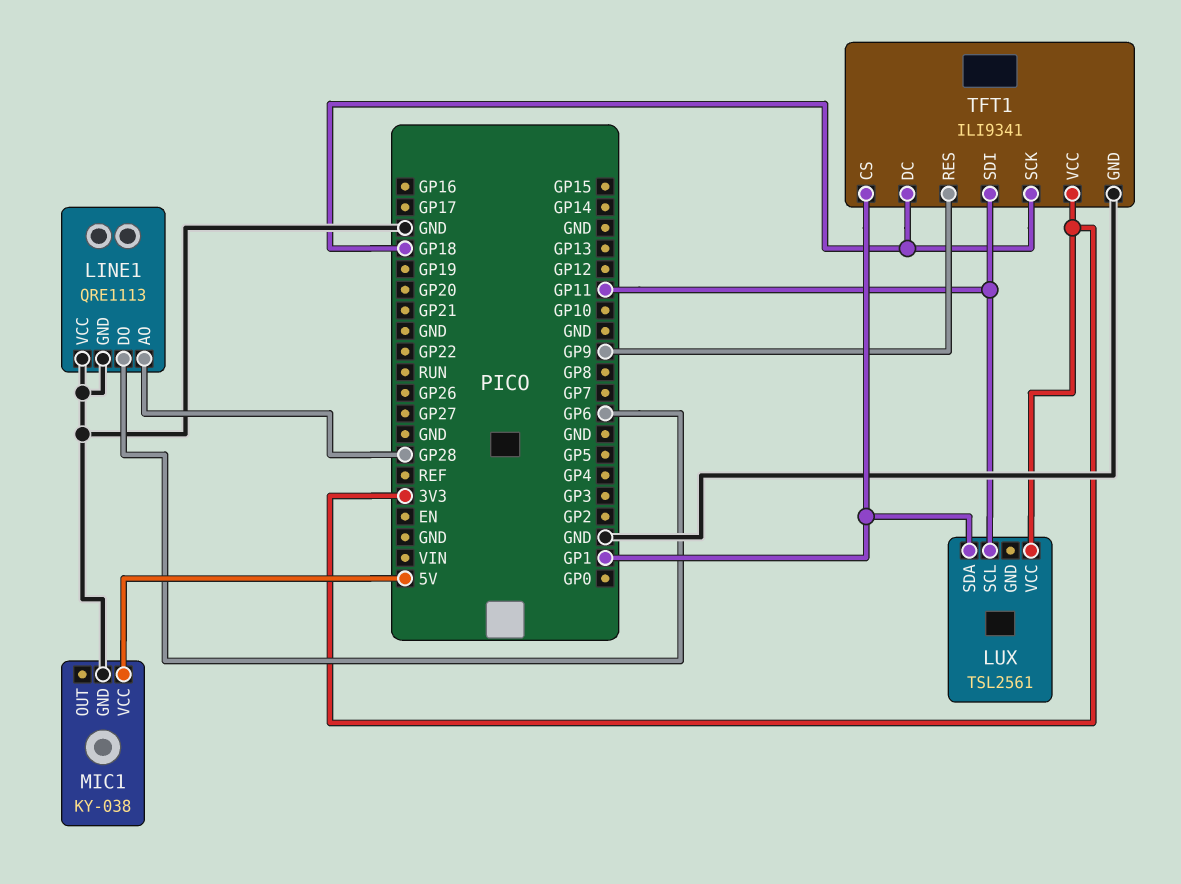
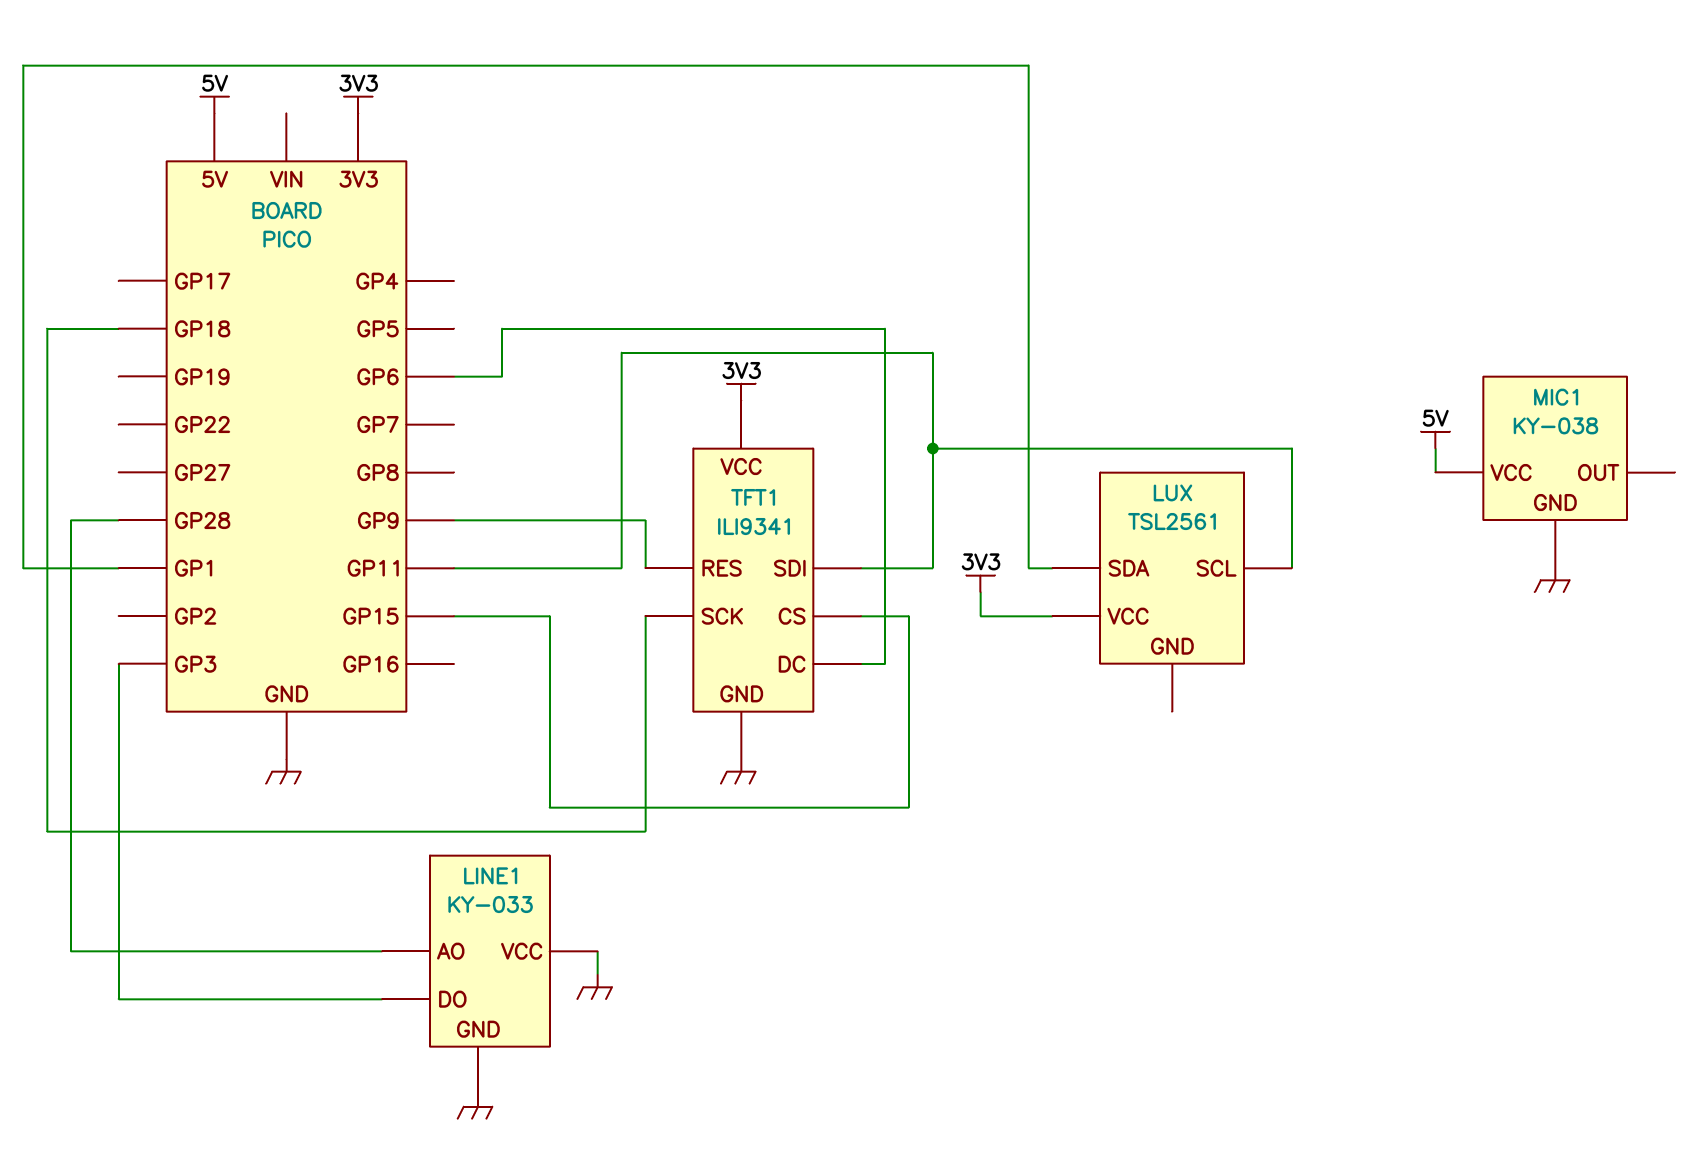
LINE1: QRE1113 -> KY-033
LINE1 pin DO: GP6 -> GP3
TFT1 pin CS: GP1 -> GP15
TFT1 pin DC: GP18 -> GP6

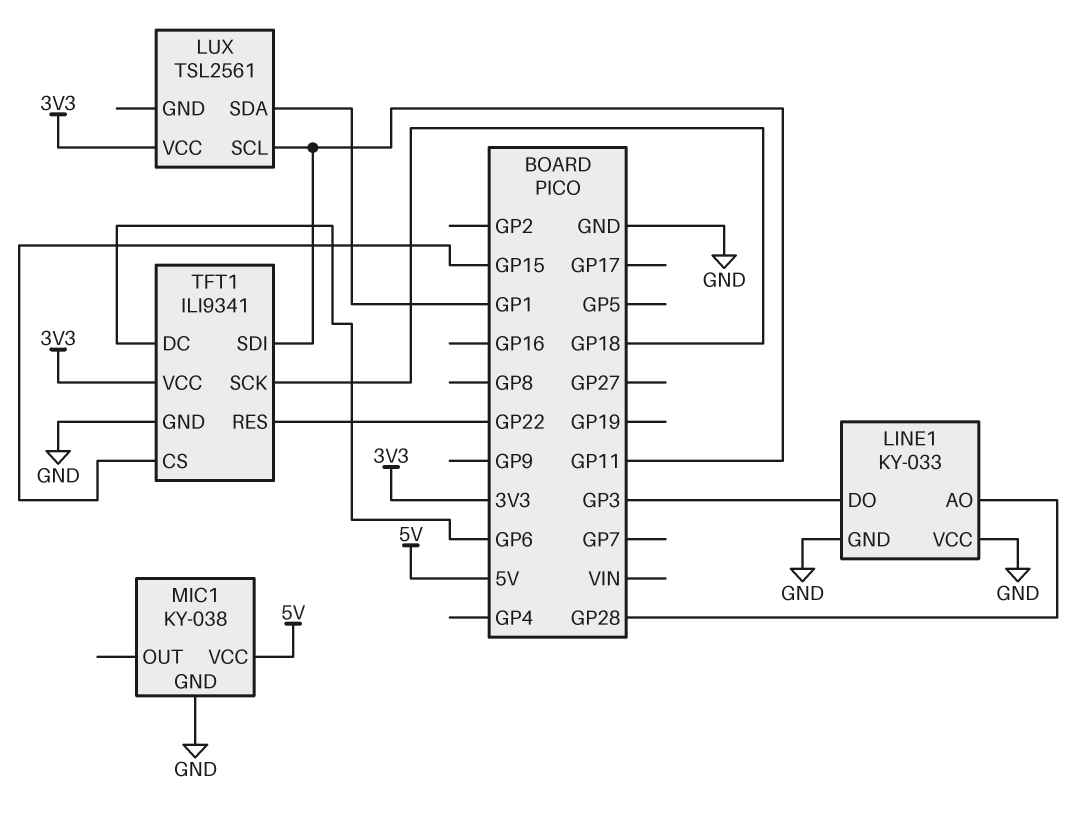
TFT1 pin RES: GP9 -> GP22

